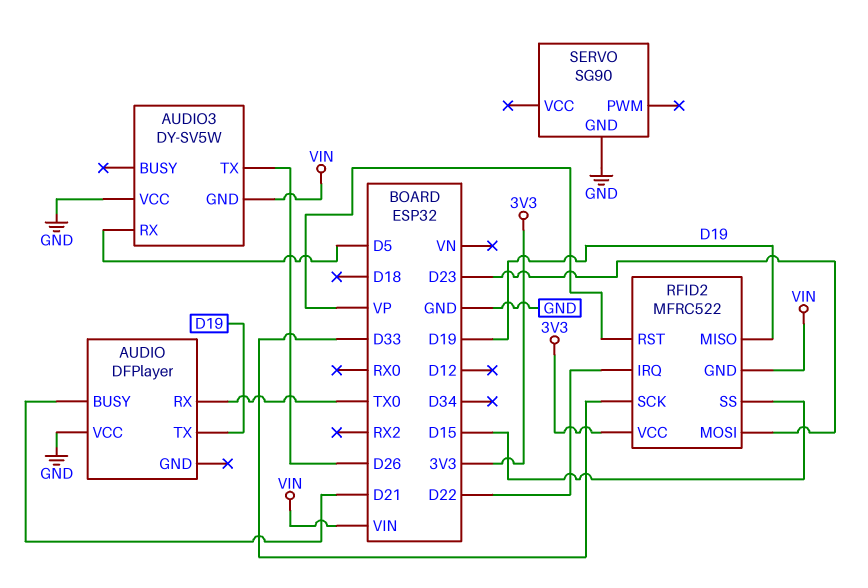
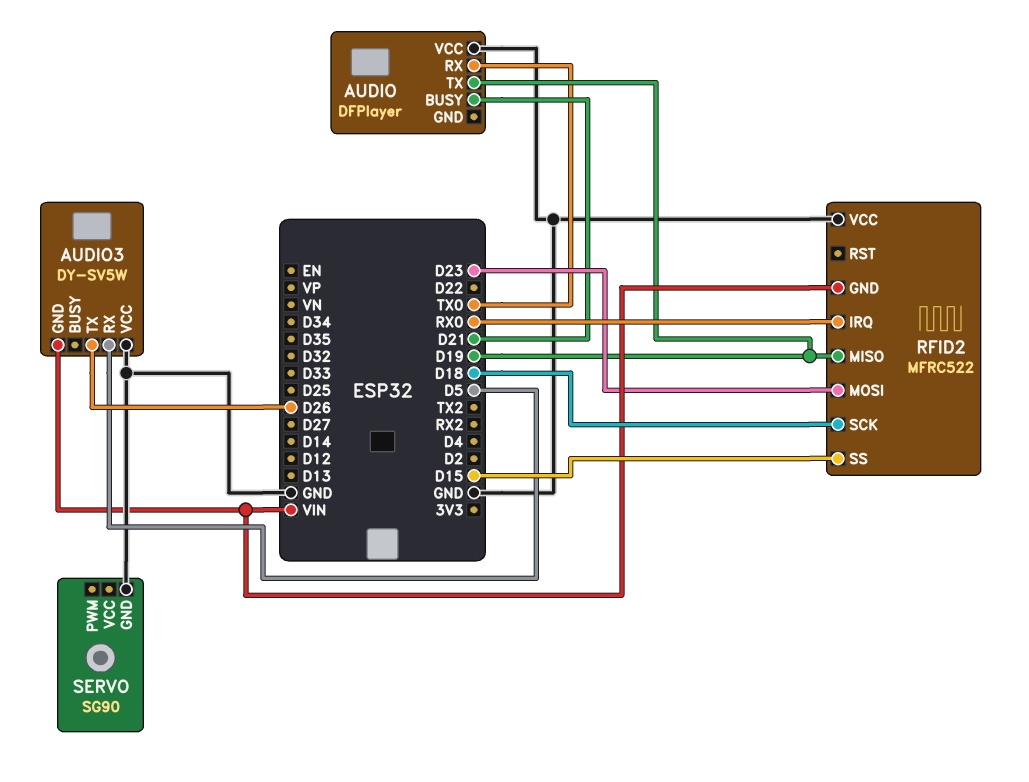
RFID2 pin IRQ: D22 -> RX0
RFID2 pin RST: VP -> none
RFID2 pin SCK: D33 -> D18
RFID2 pin VCC: 3V3 -> GND

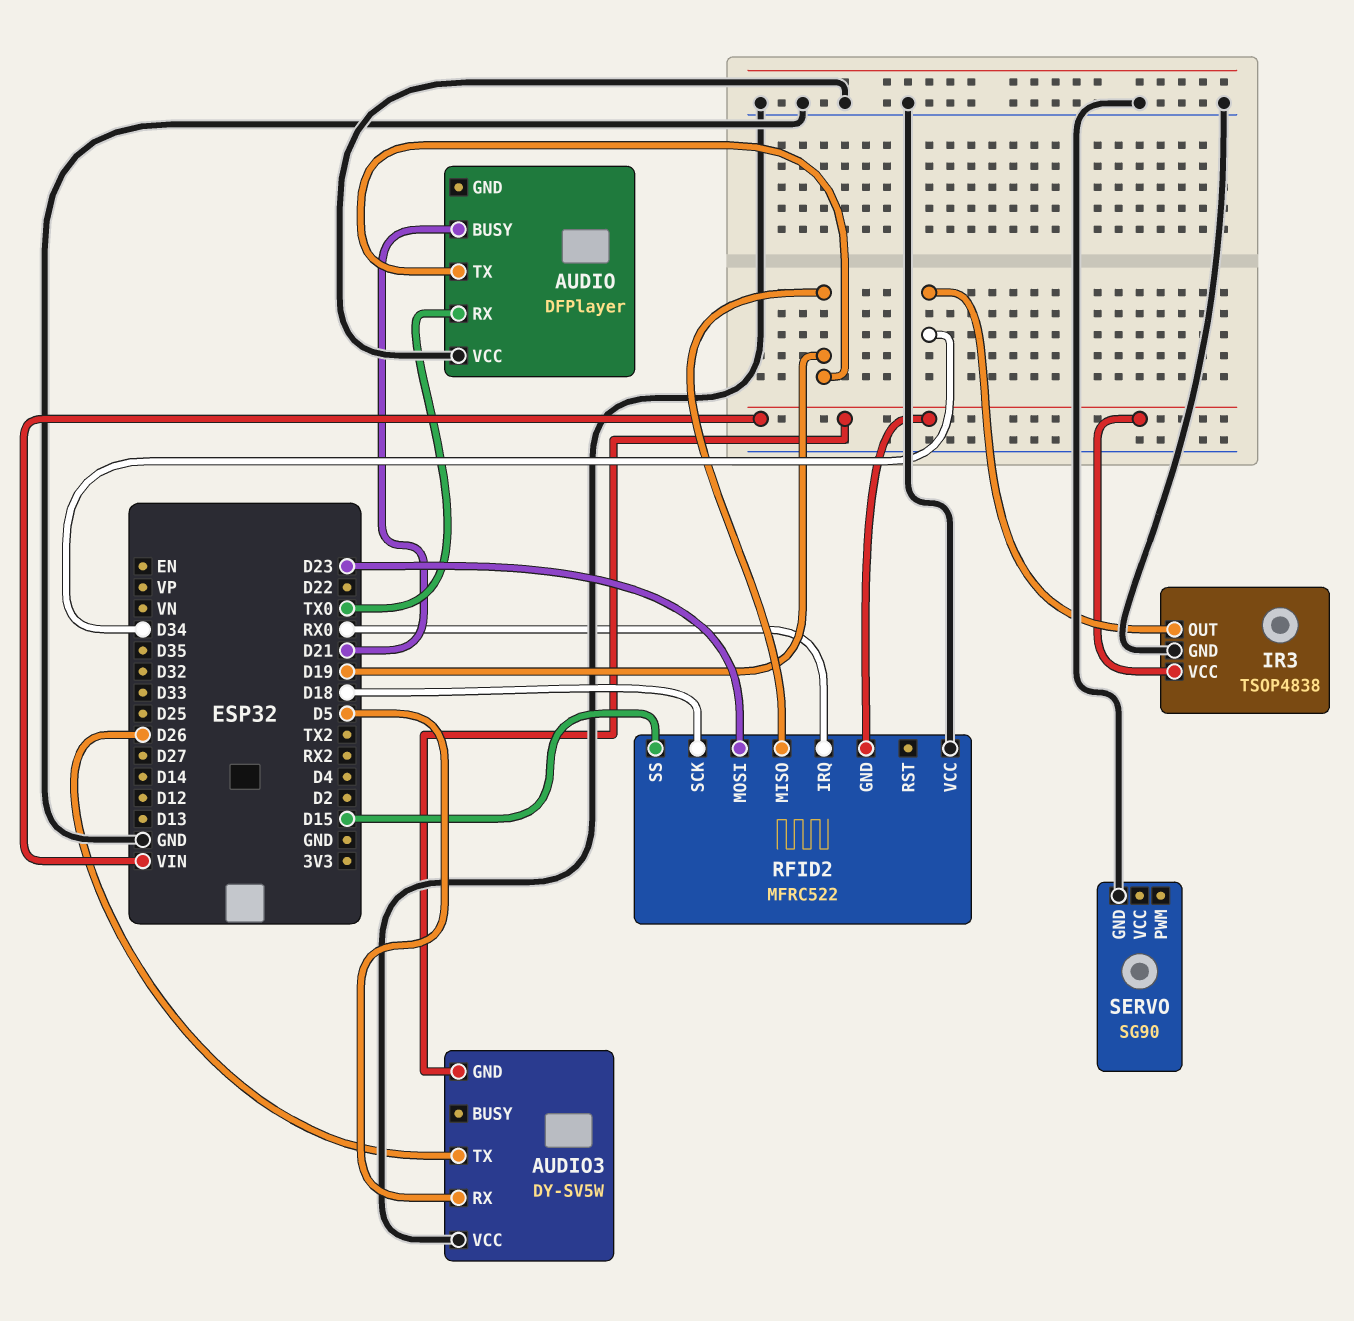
IR3: none -> TSOP4838
IR3 pin GND: none -> GND
IR3 pin OUT: none -> D34
IR3 pin VCC: none -> VIN

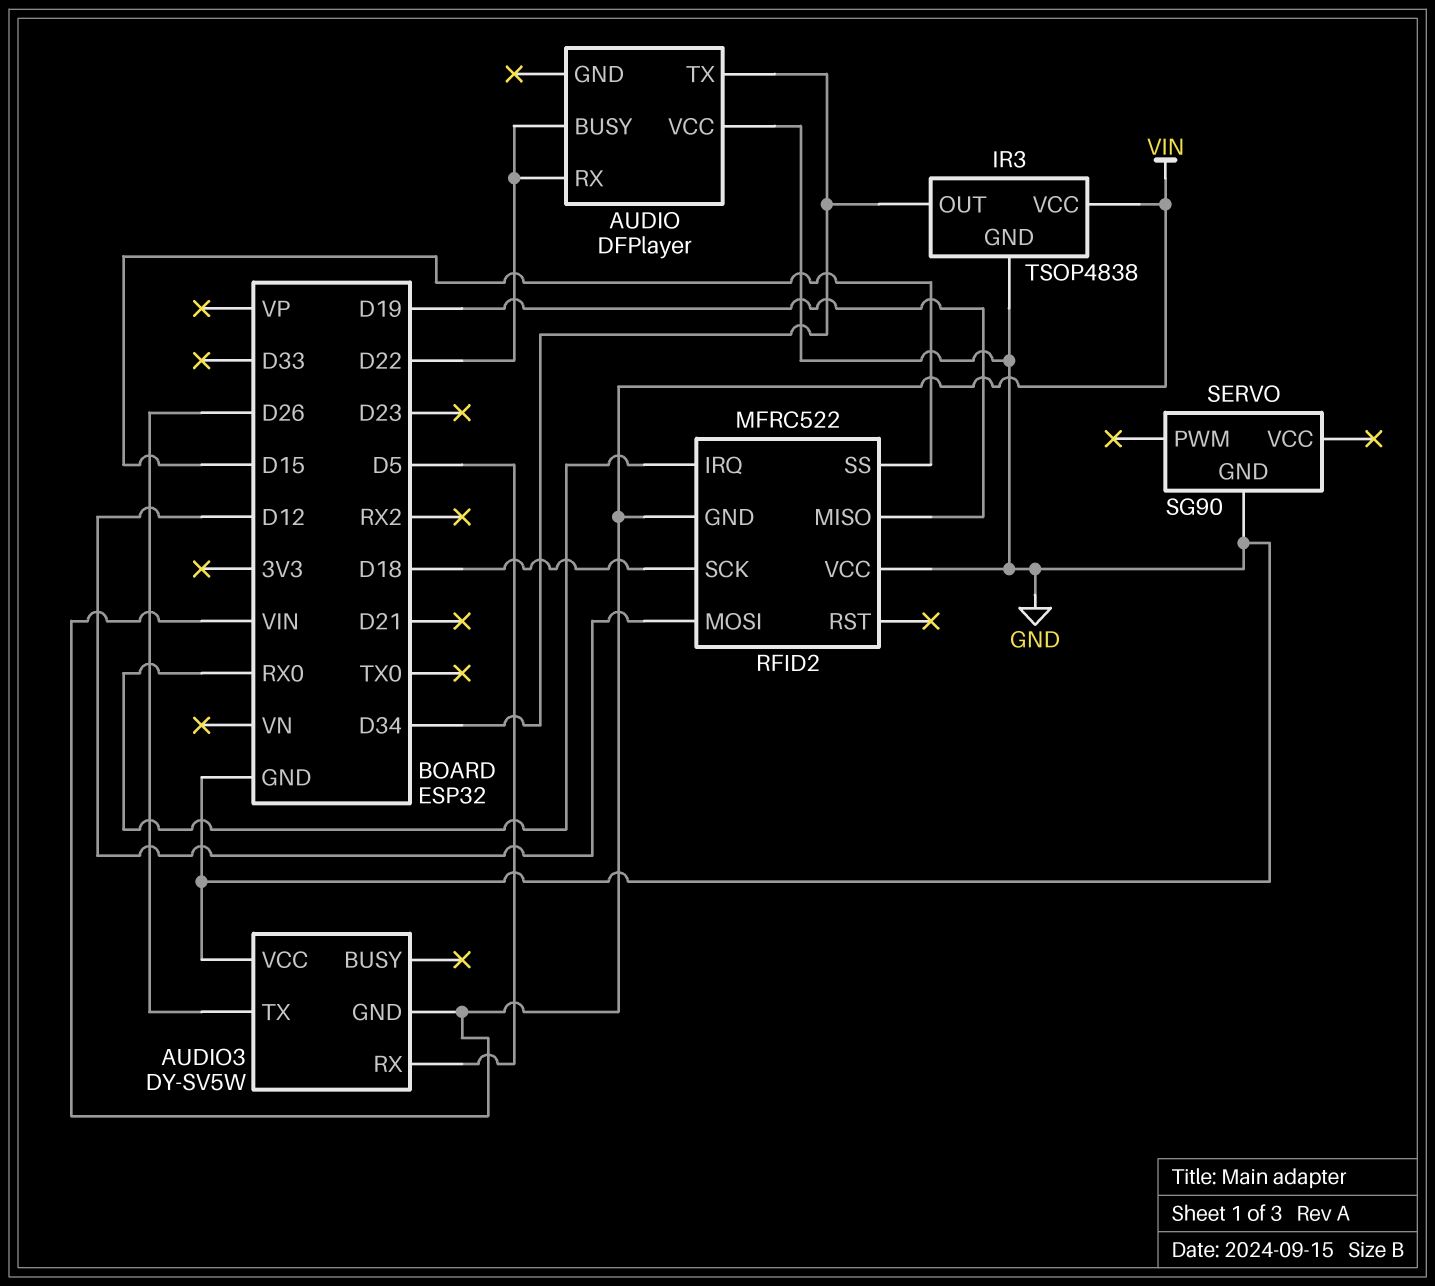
AUDIO pin BUSY: D21 -> D22
AUDIO pin RX: TX0 -> D22
AUDIO pin TX: D19 -> D34
RFID2 pin MOSI: D23 -> D12

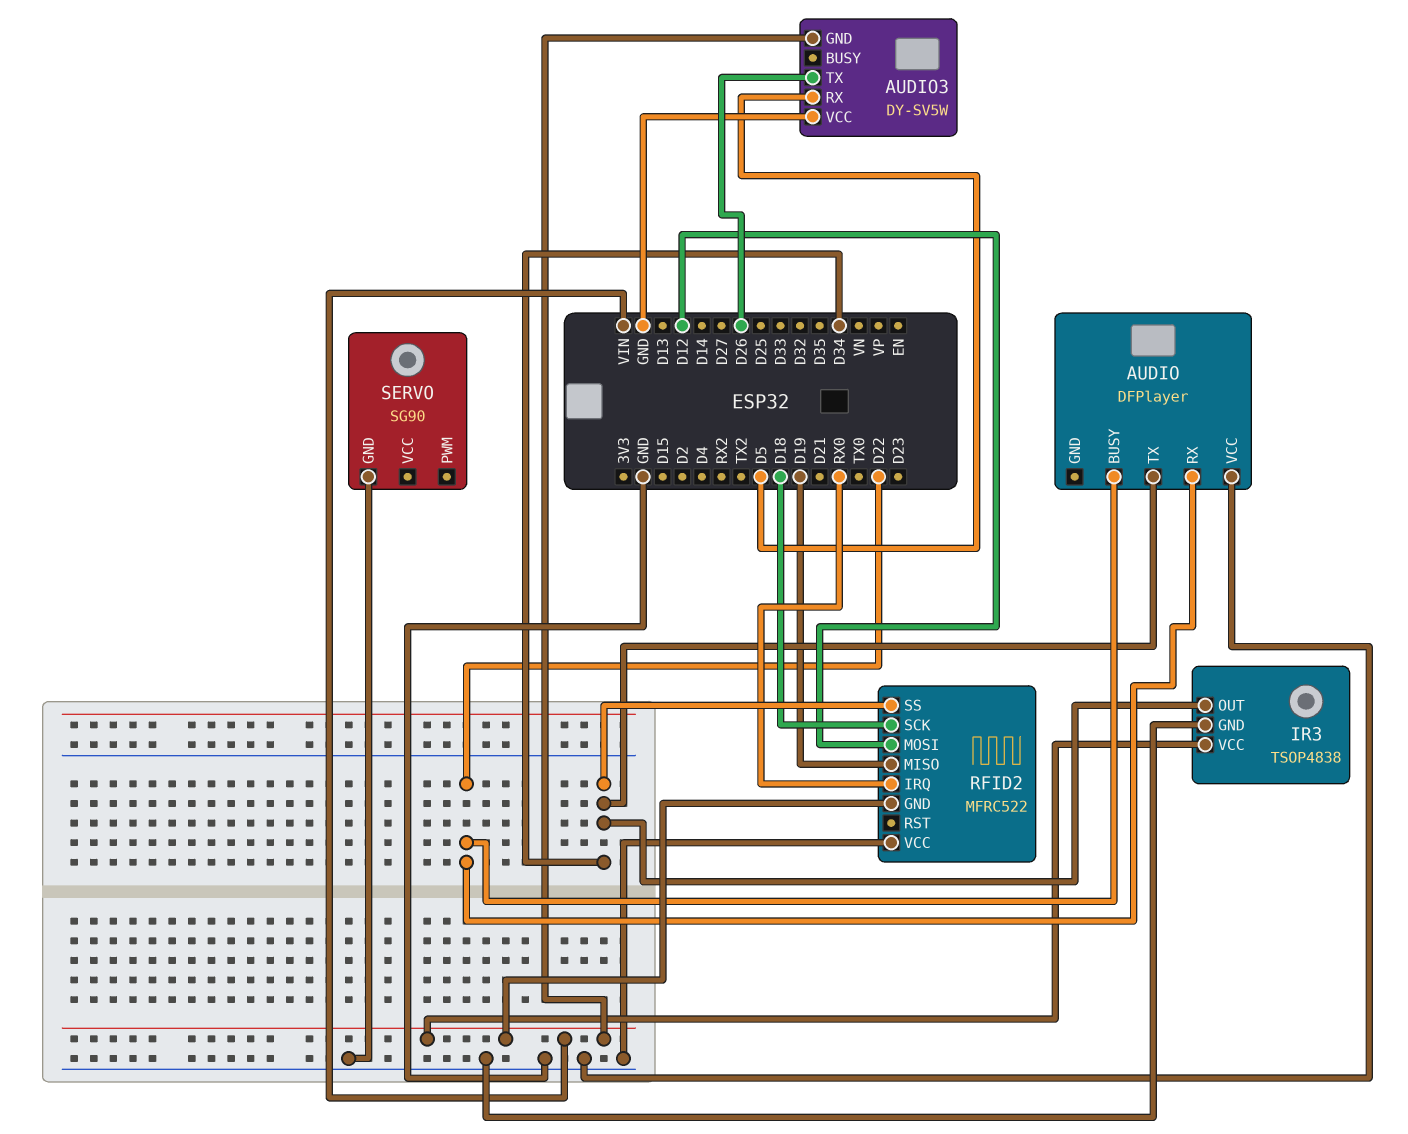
RFID2 pin SS: D15 -> D34

